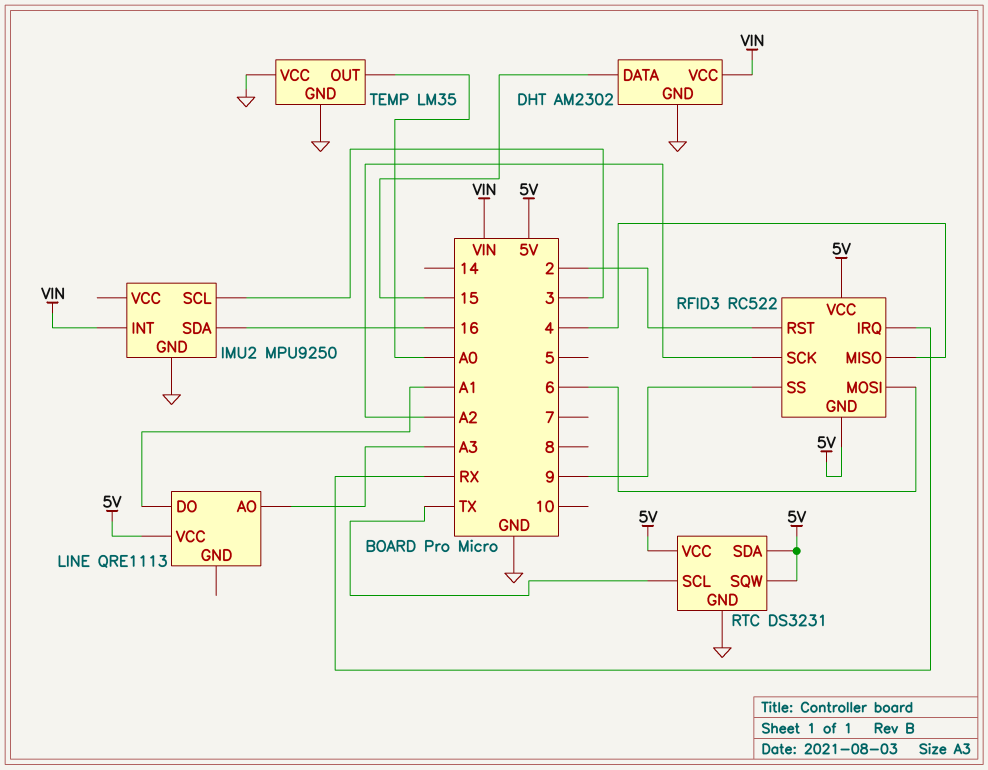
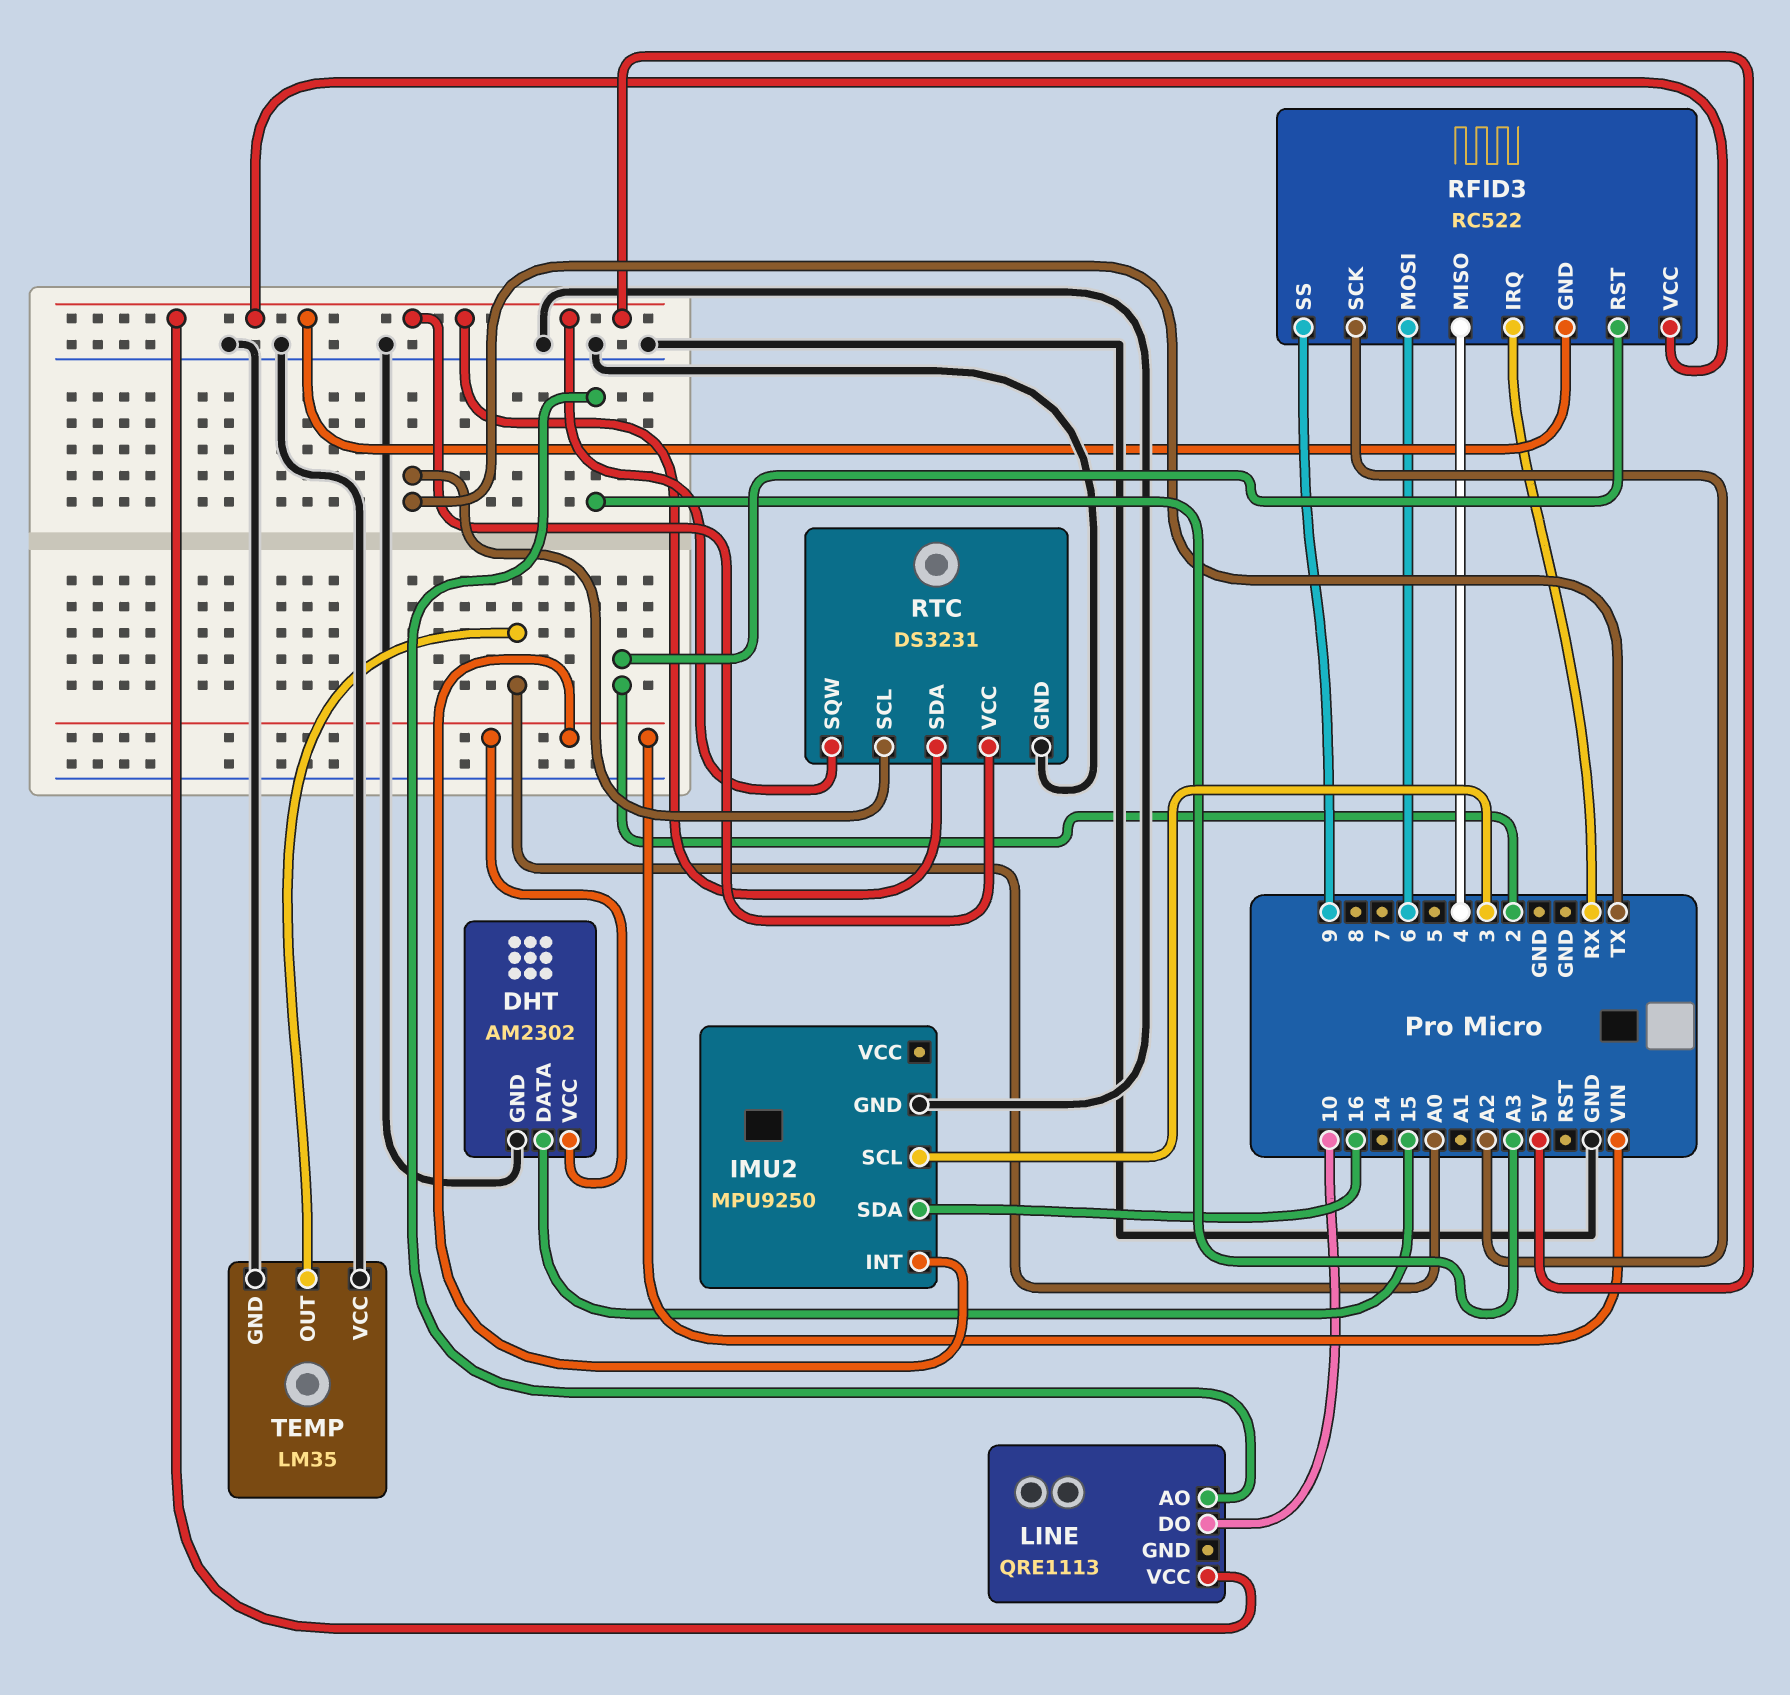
LINE pin DO: A1 -> 10

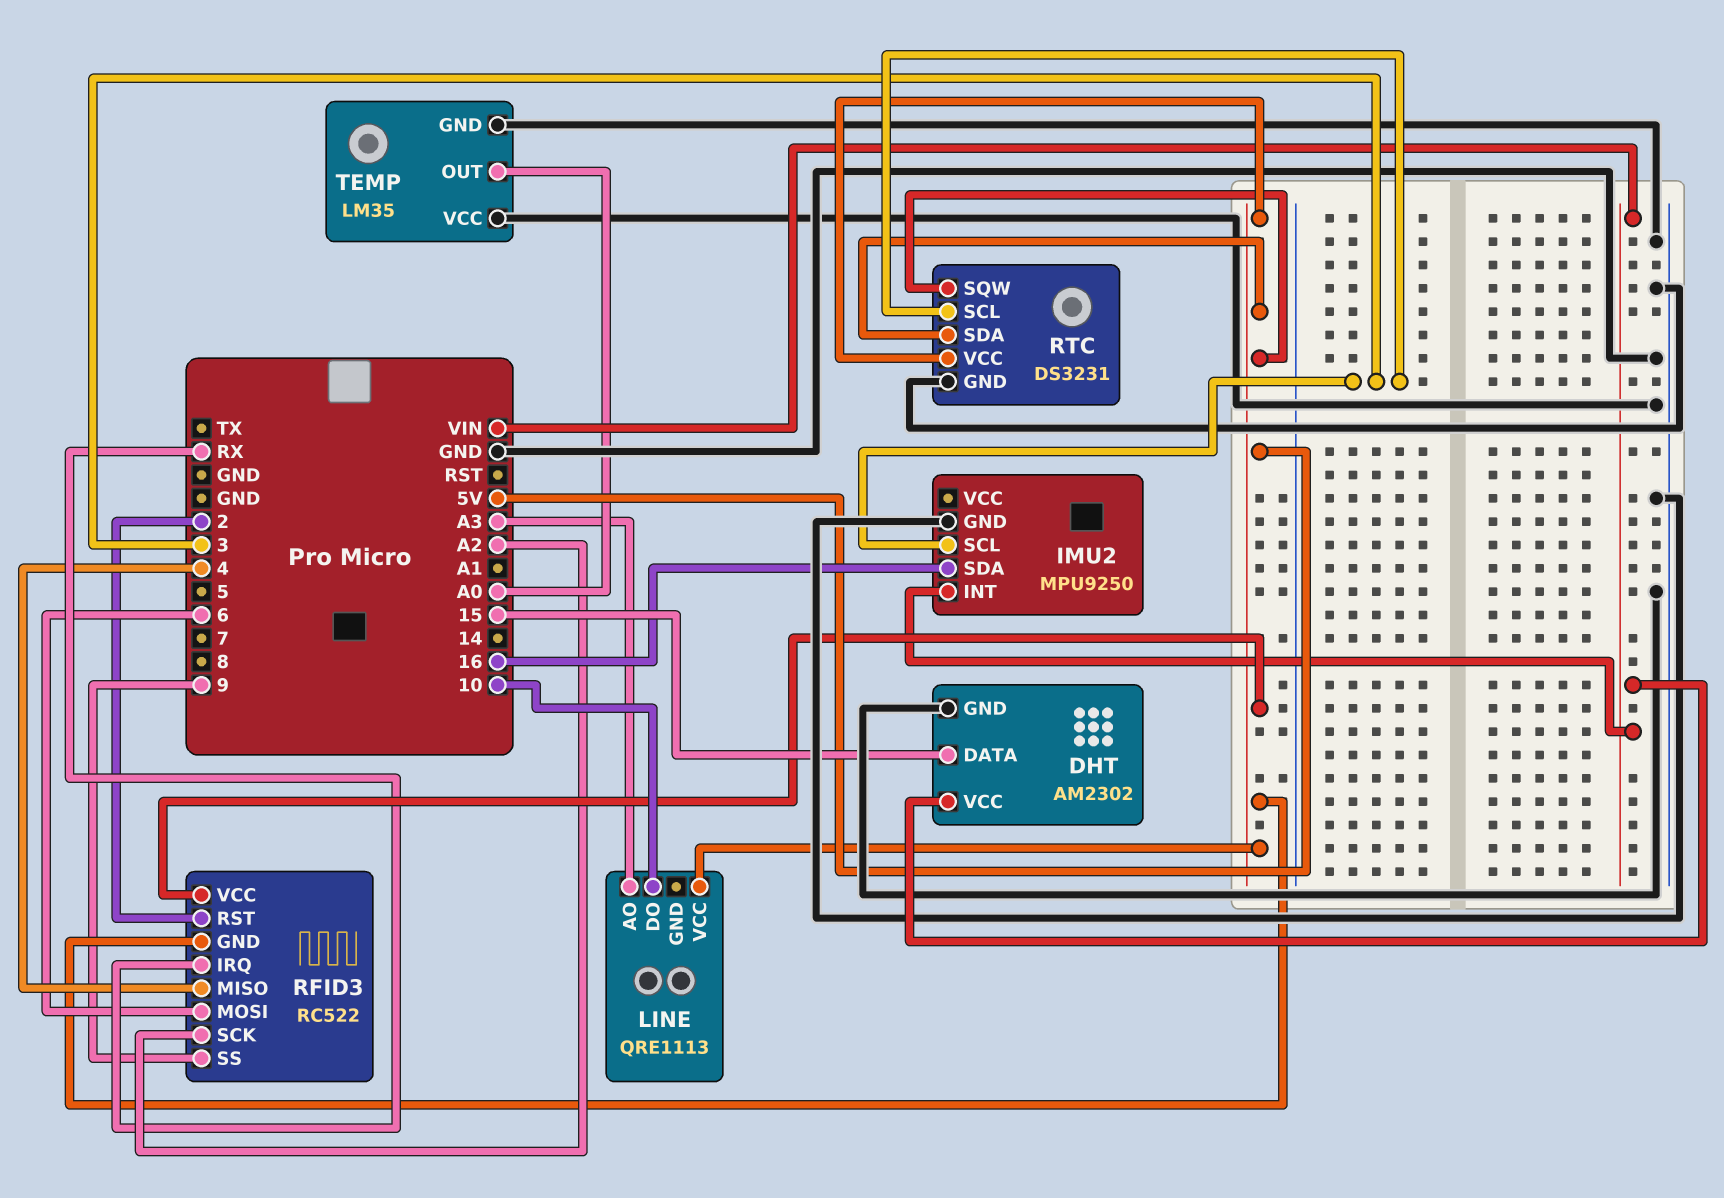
RTC pin SCL: TX -> 3

